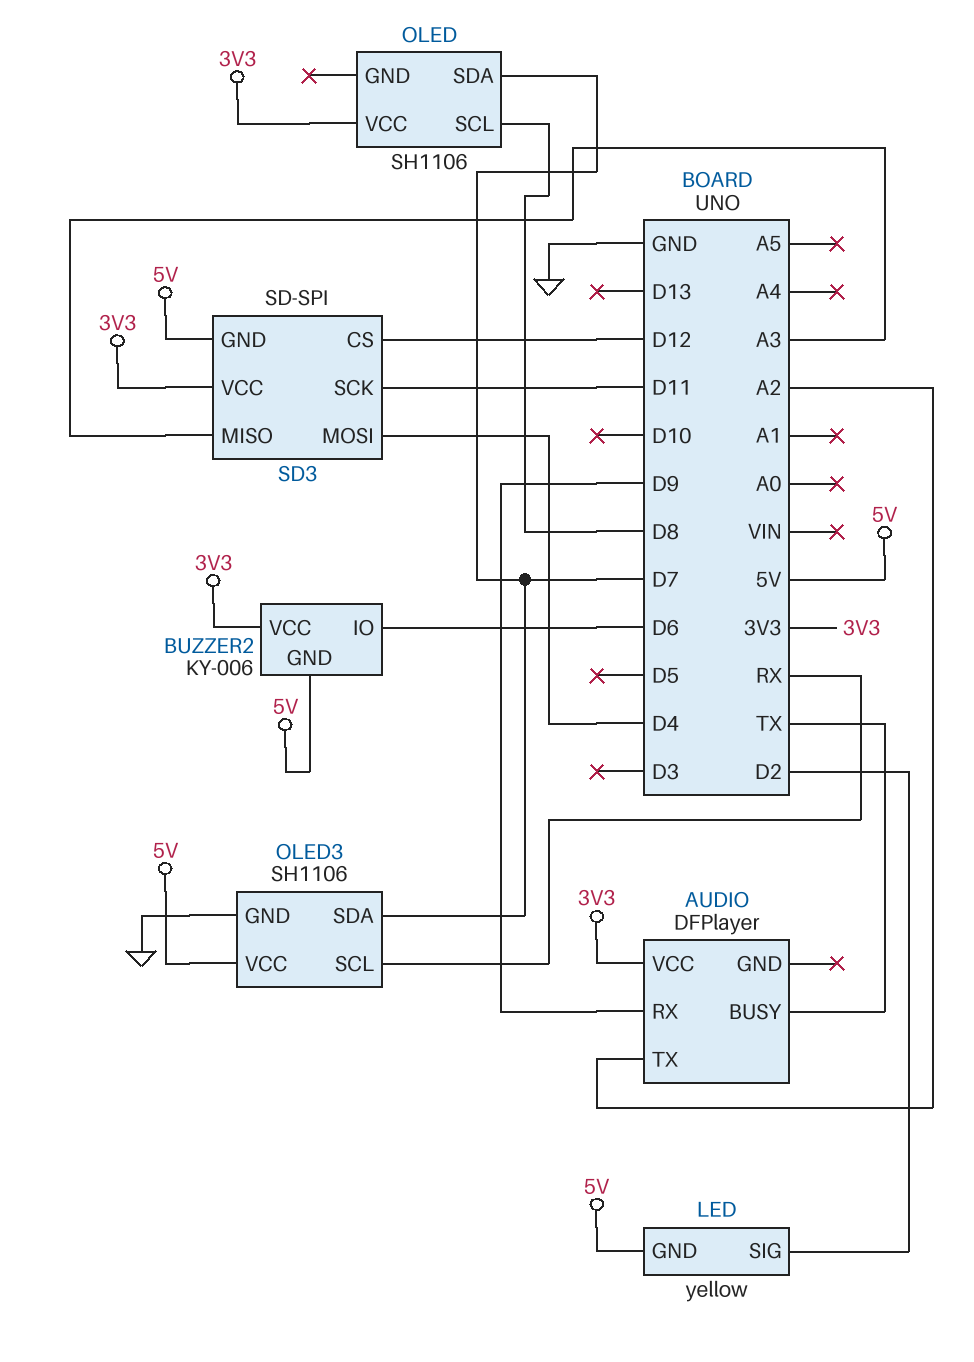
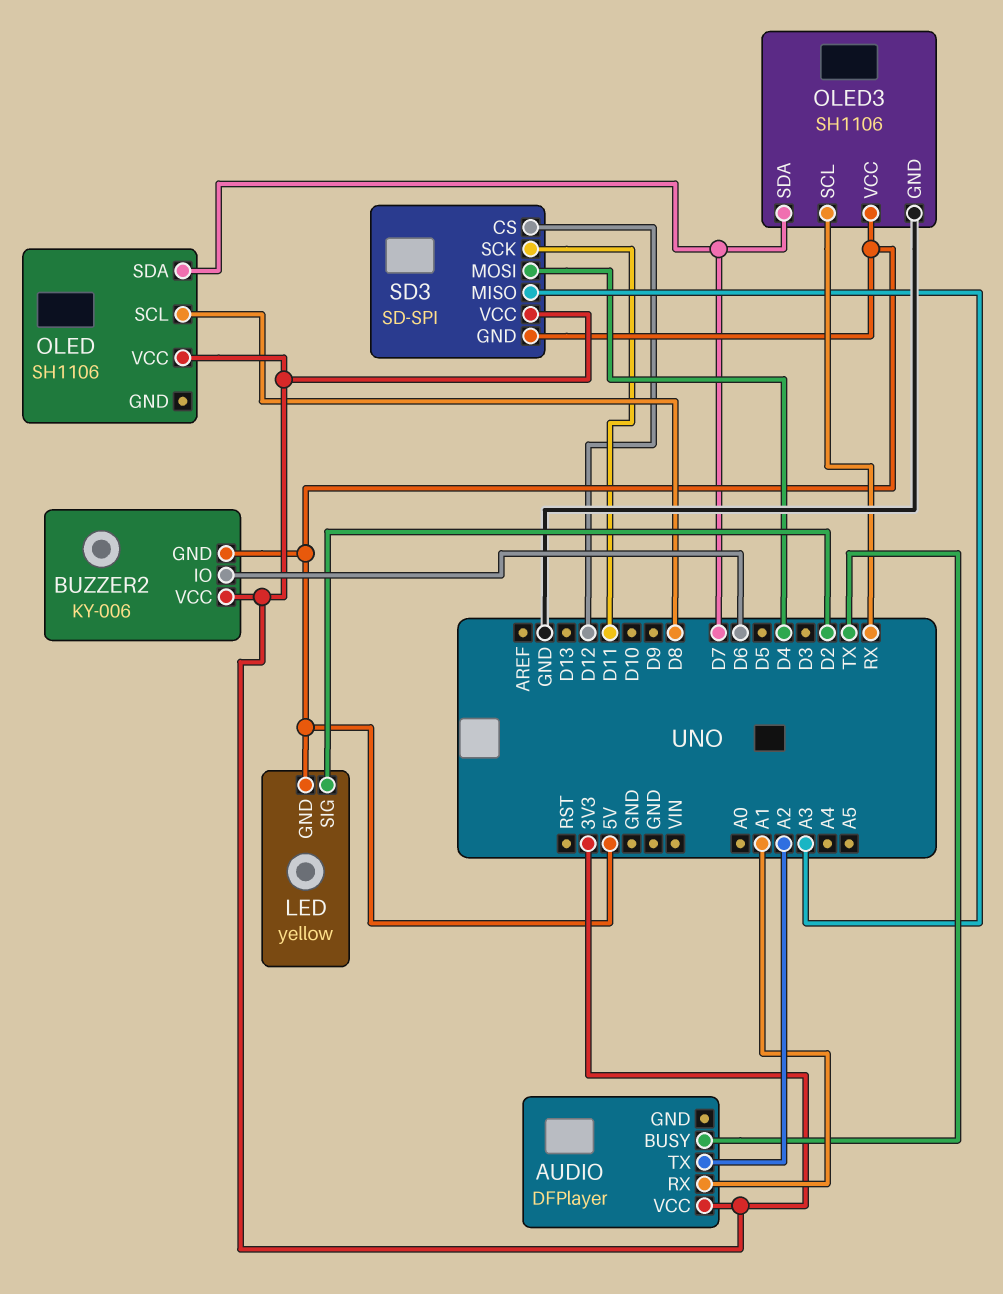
AUDIO pin RX: D9 -> A1

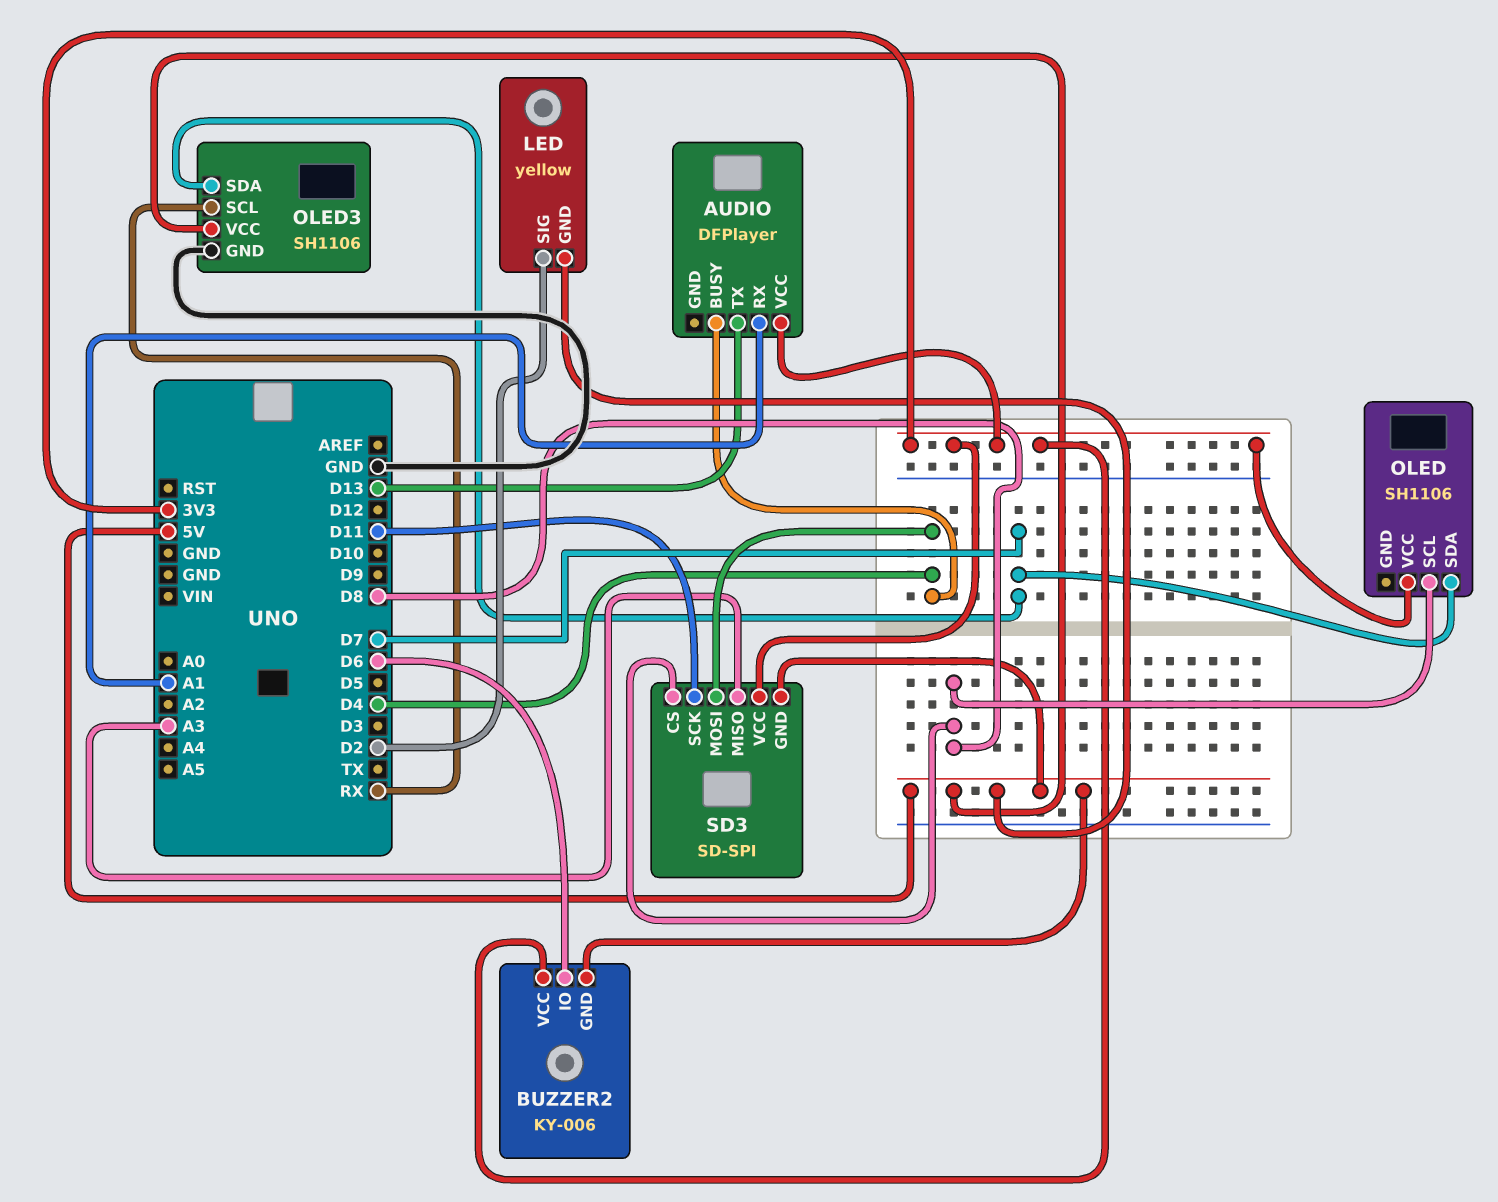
AUDIO pin BUSY: TX -> D4
AUDIO pin TX: A2 -> D13
SD3 pin CS: D12 -> D8

